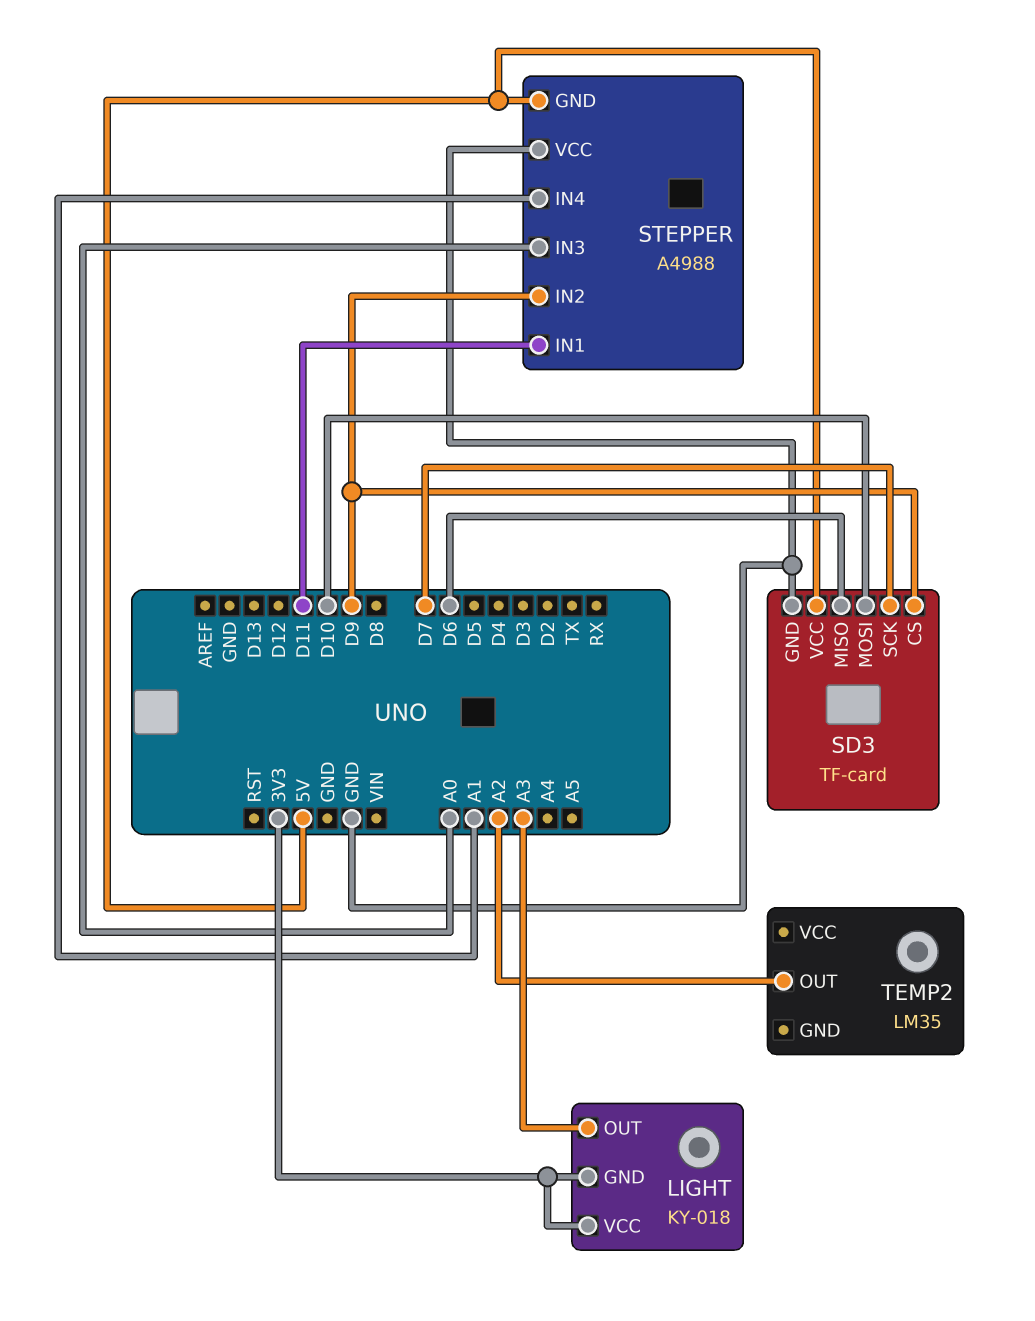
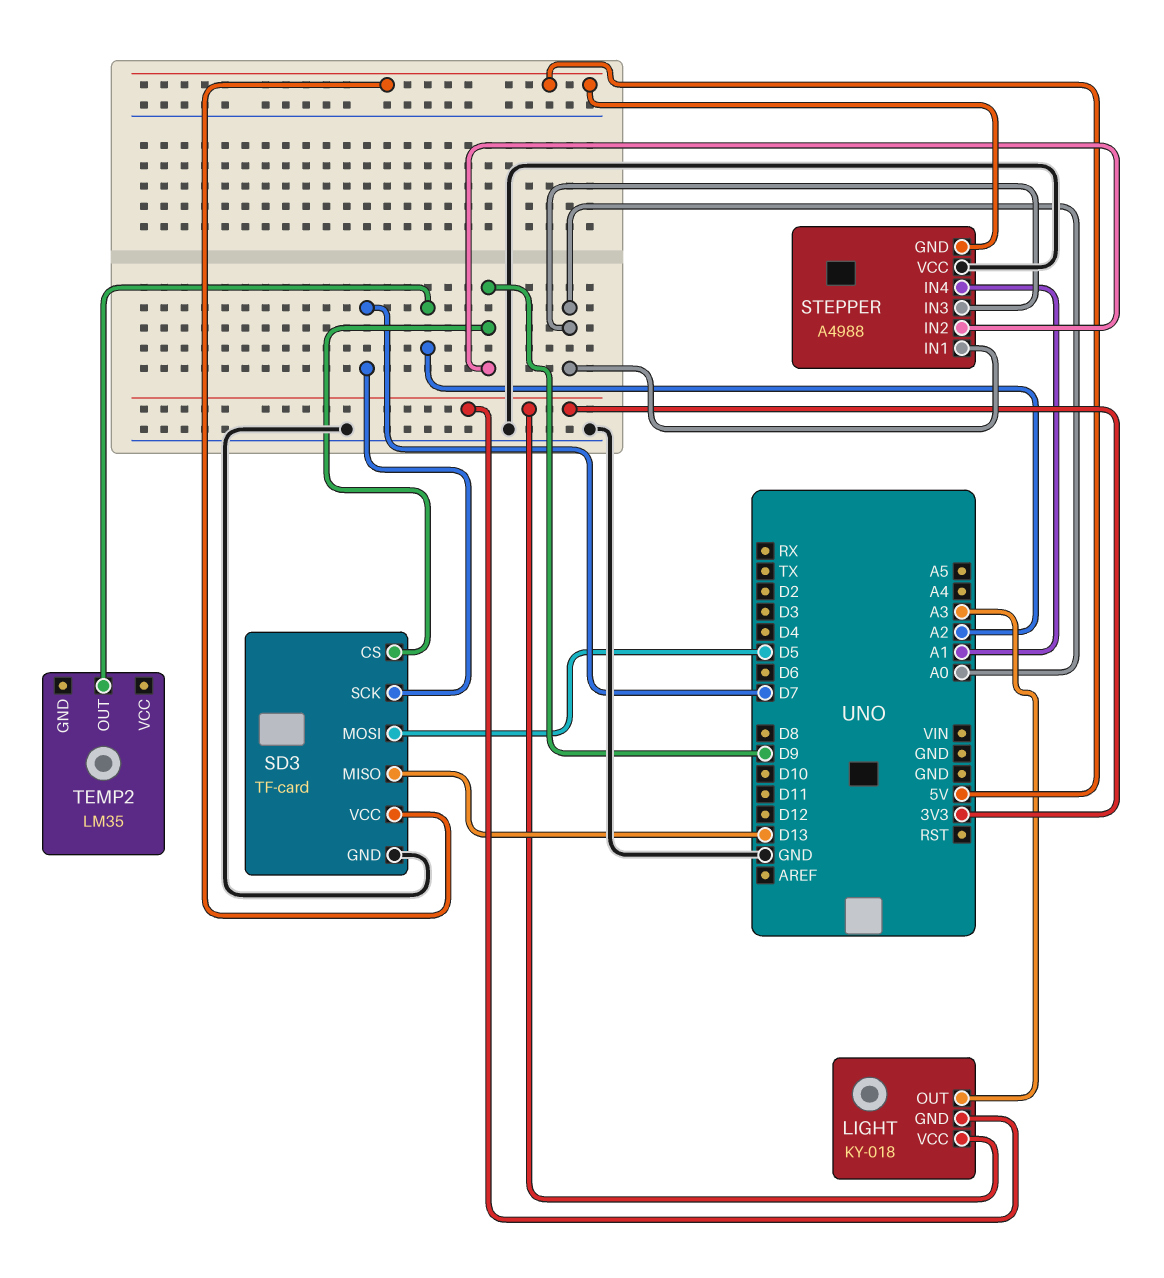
SD3 pin MISO: D6 -> D13
SD3 pin MOSI: D10 -> D5
STEPPER pin IN1: D11 -> A0

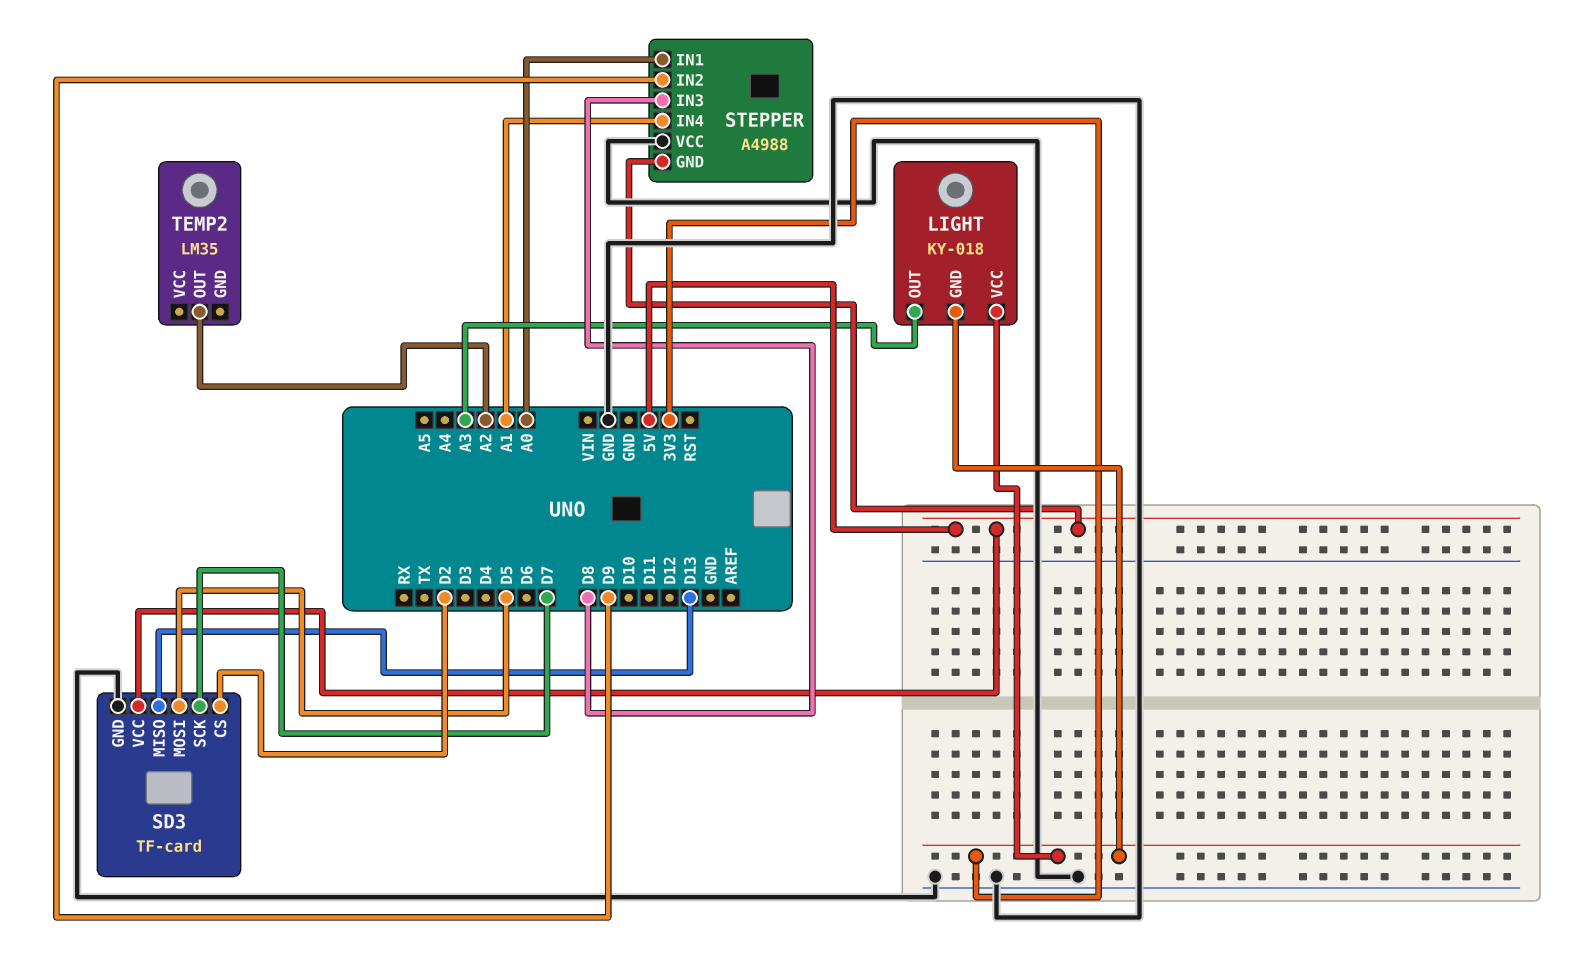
SD3 pin CS: D9 -> D2
STEPPER pin IN3: A0 -> D8

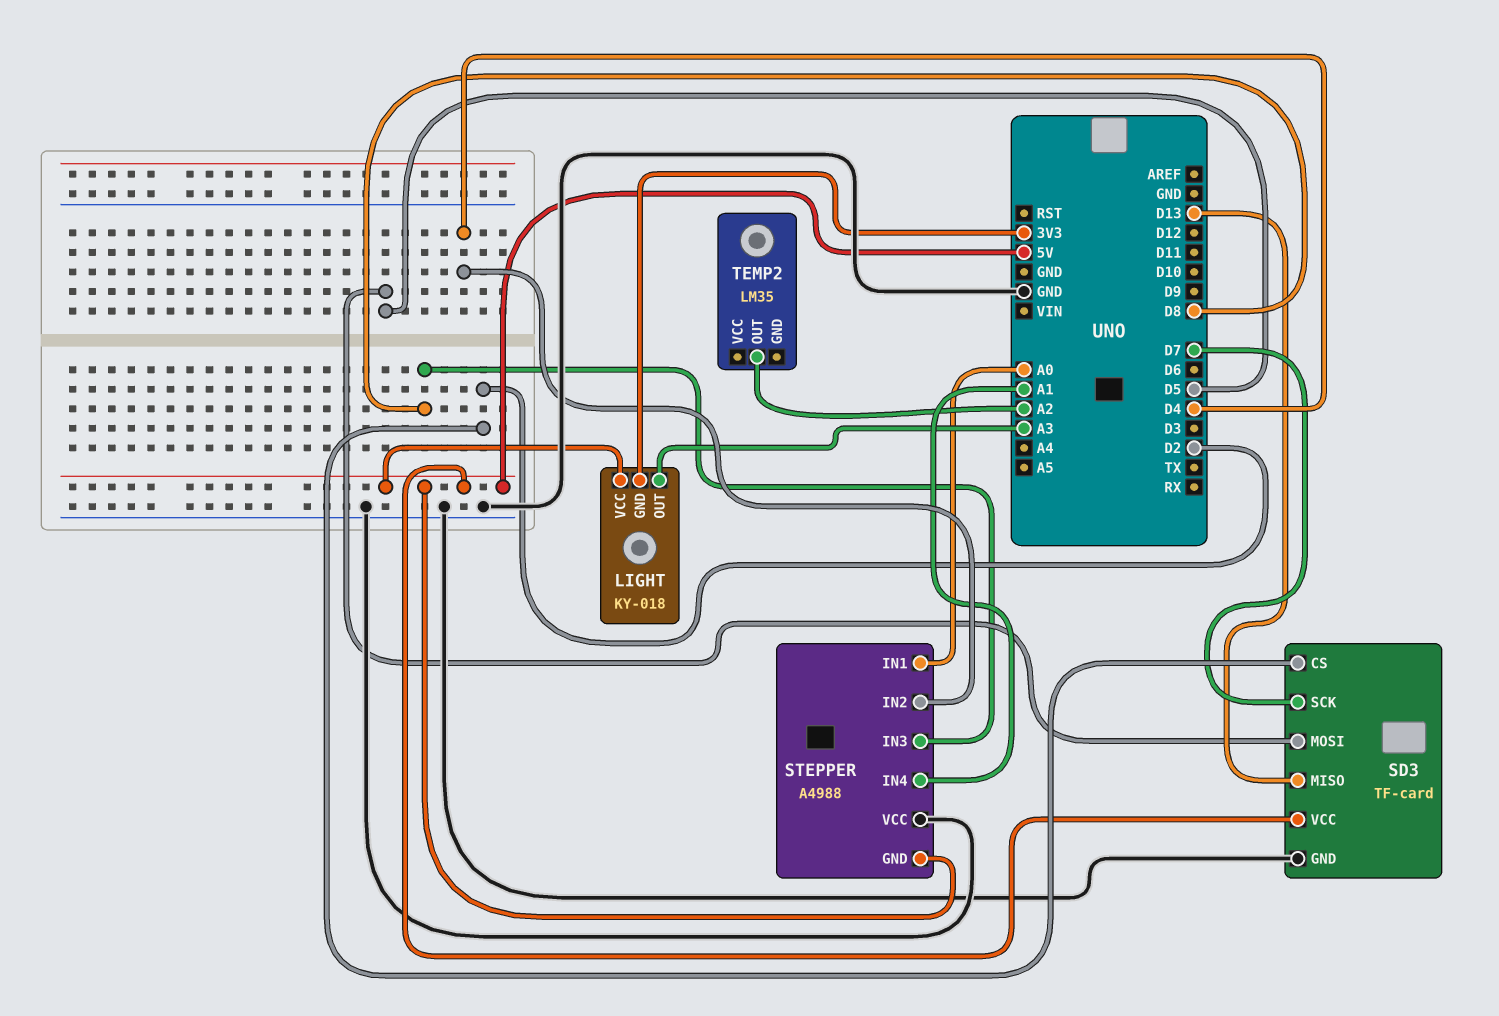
LIGHT pin VCC: 3V3 -> 5V
STEPPER pin IN2: D9 -> D4

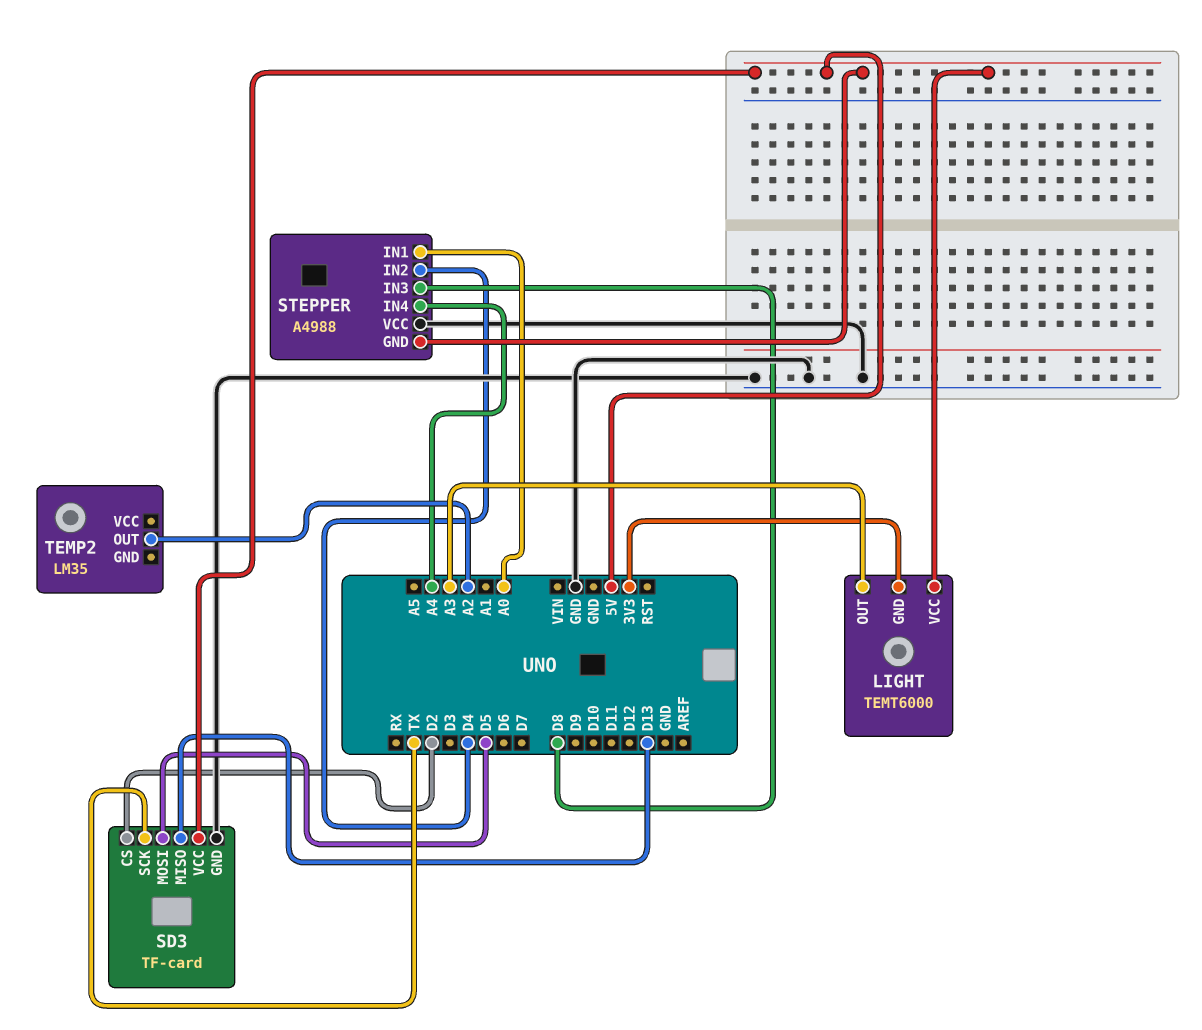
LIGHT: KY-018 -> TEMT6000
SD3 pin SCK: D7 -> TX
STEPPER pin IN4: A1 -> A4

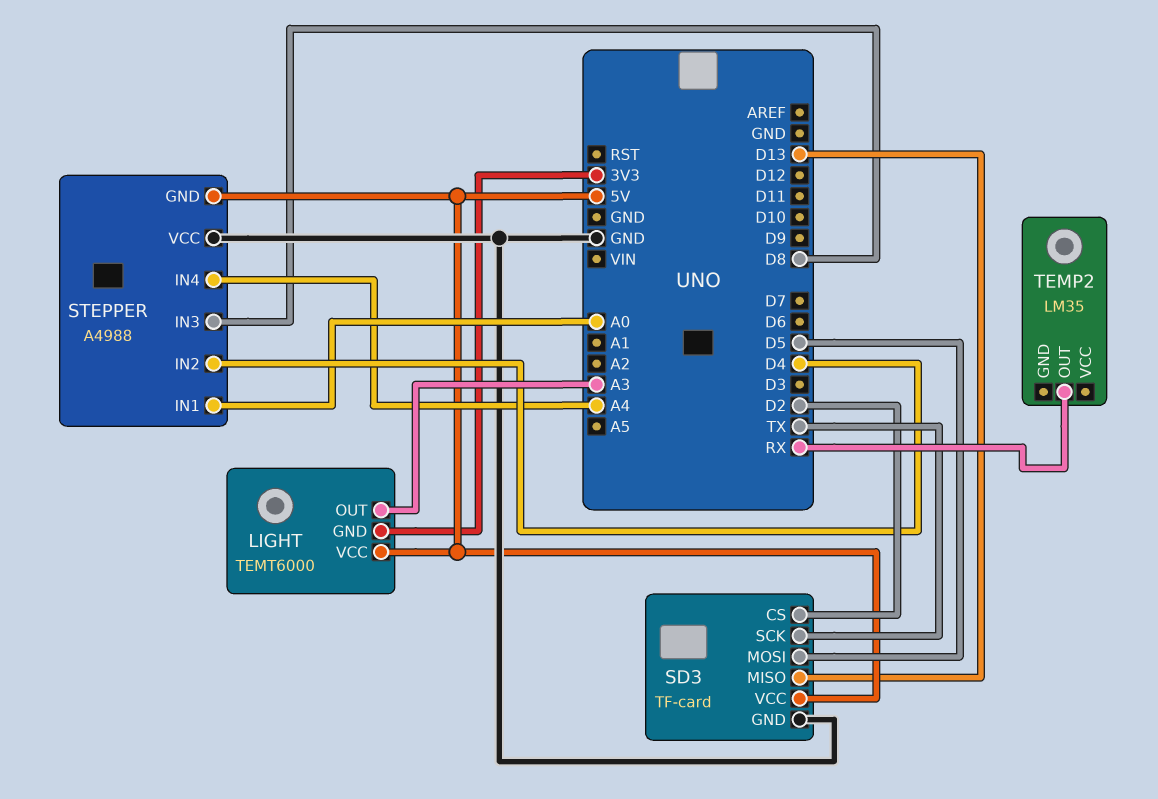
TEMP2 pin OUT: A2 -> RX

